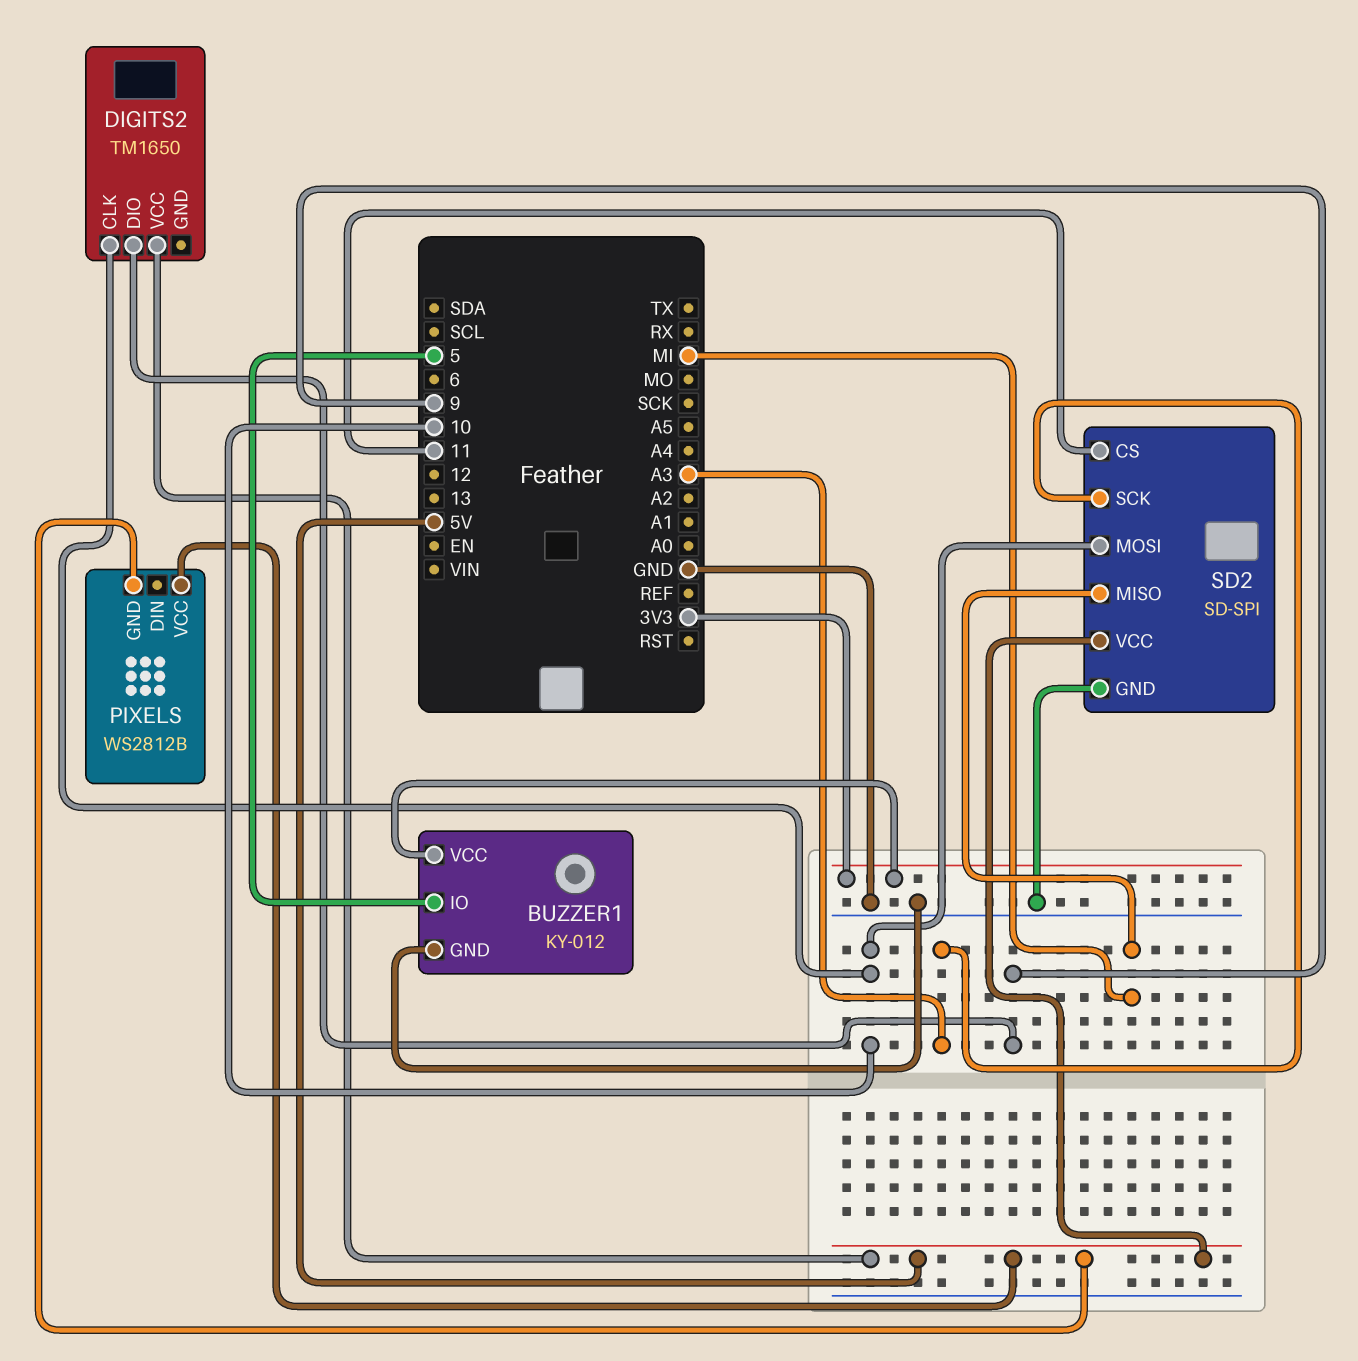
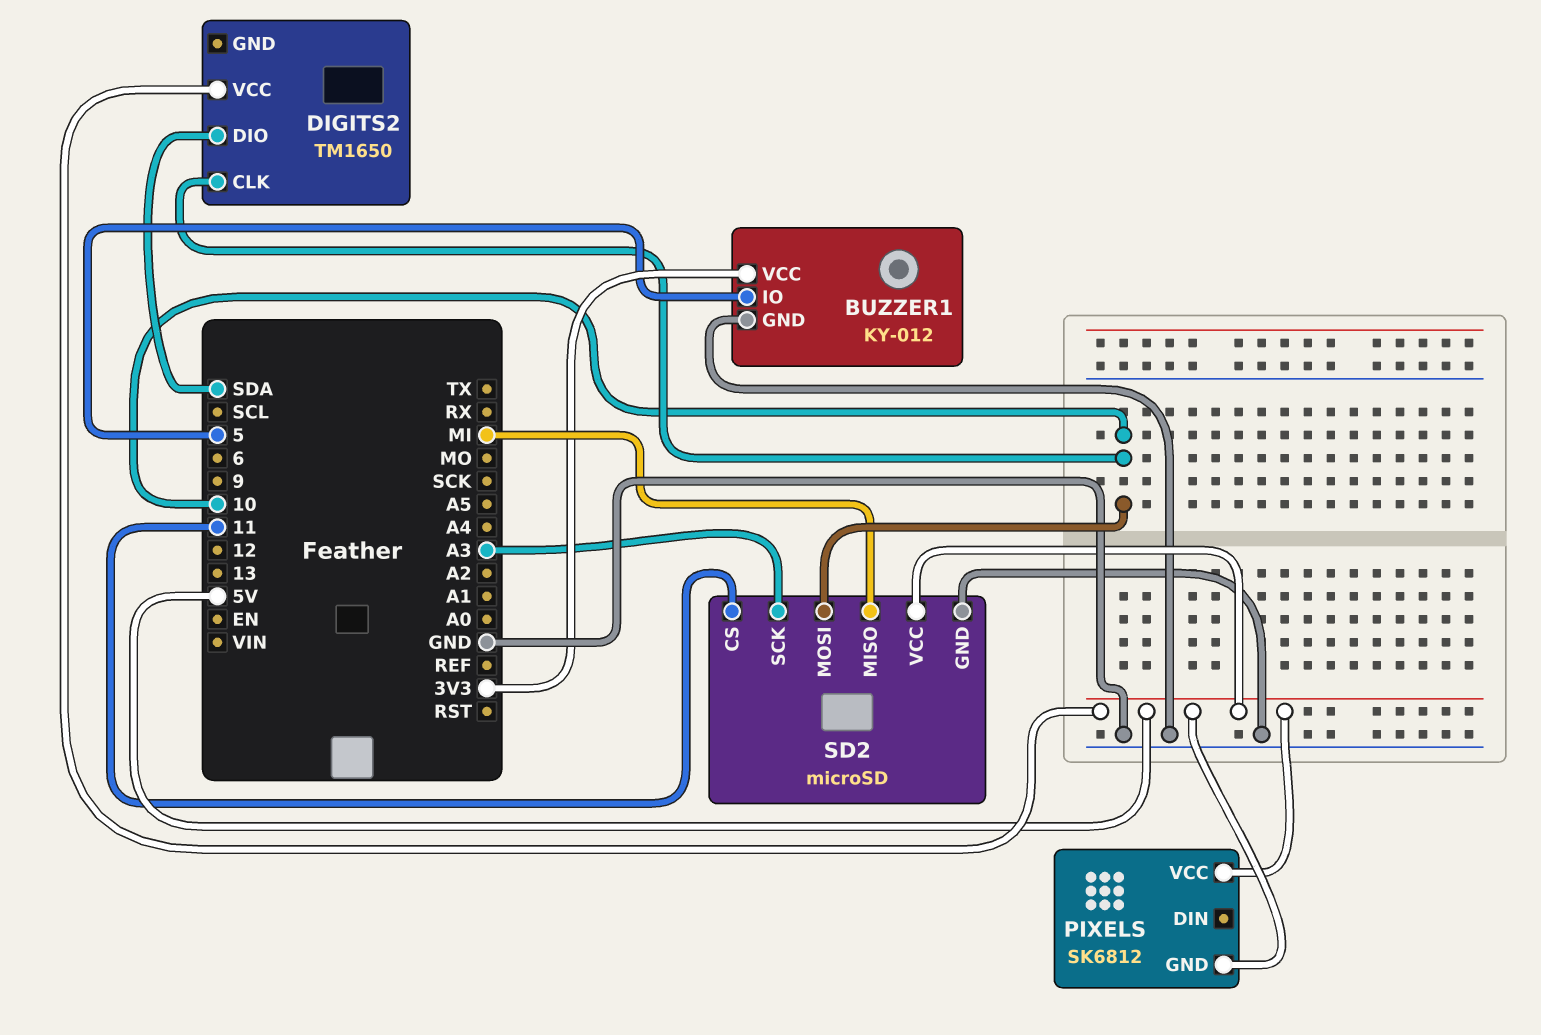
DIGITS2 pin DIO: 9 -> SDA
PIXELS: WS2812B -> SK6812
SD2: SD-SPI -> microSD

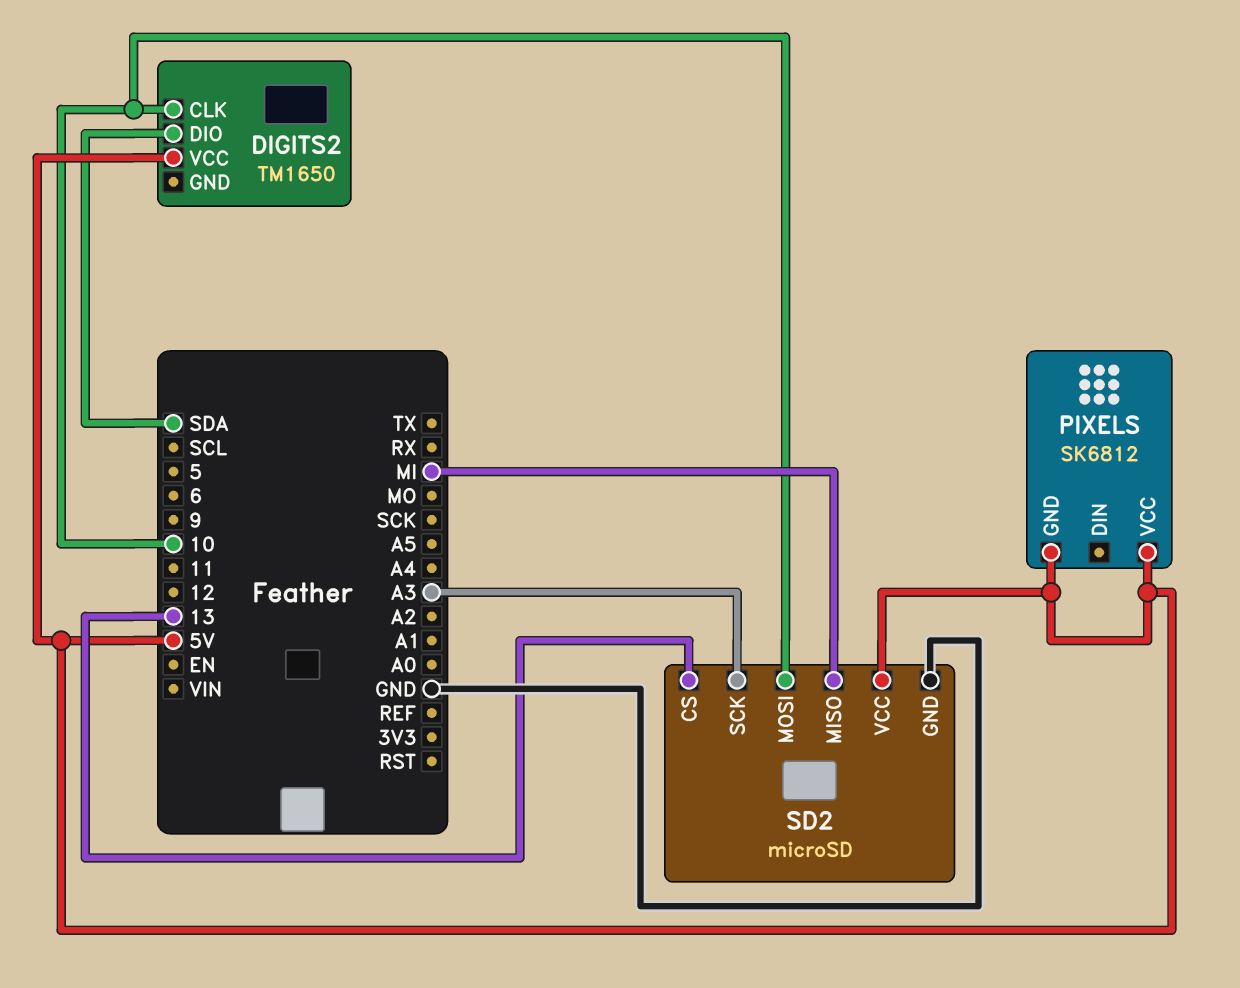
BUZZER1: KY-012 -> none
BUZZER1 pin GND: GND -> none
BUZZER1 pin IO: 5 -> none
BUZZER1 pin VCC: 3V3 -> none
SD2 pin CS: 11 -> 13

